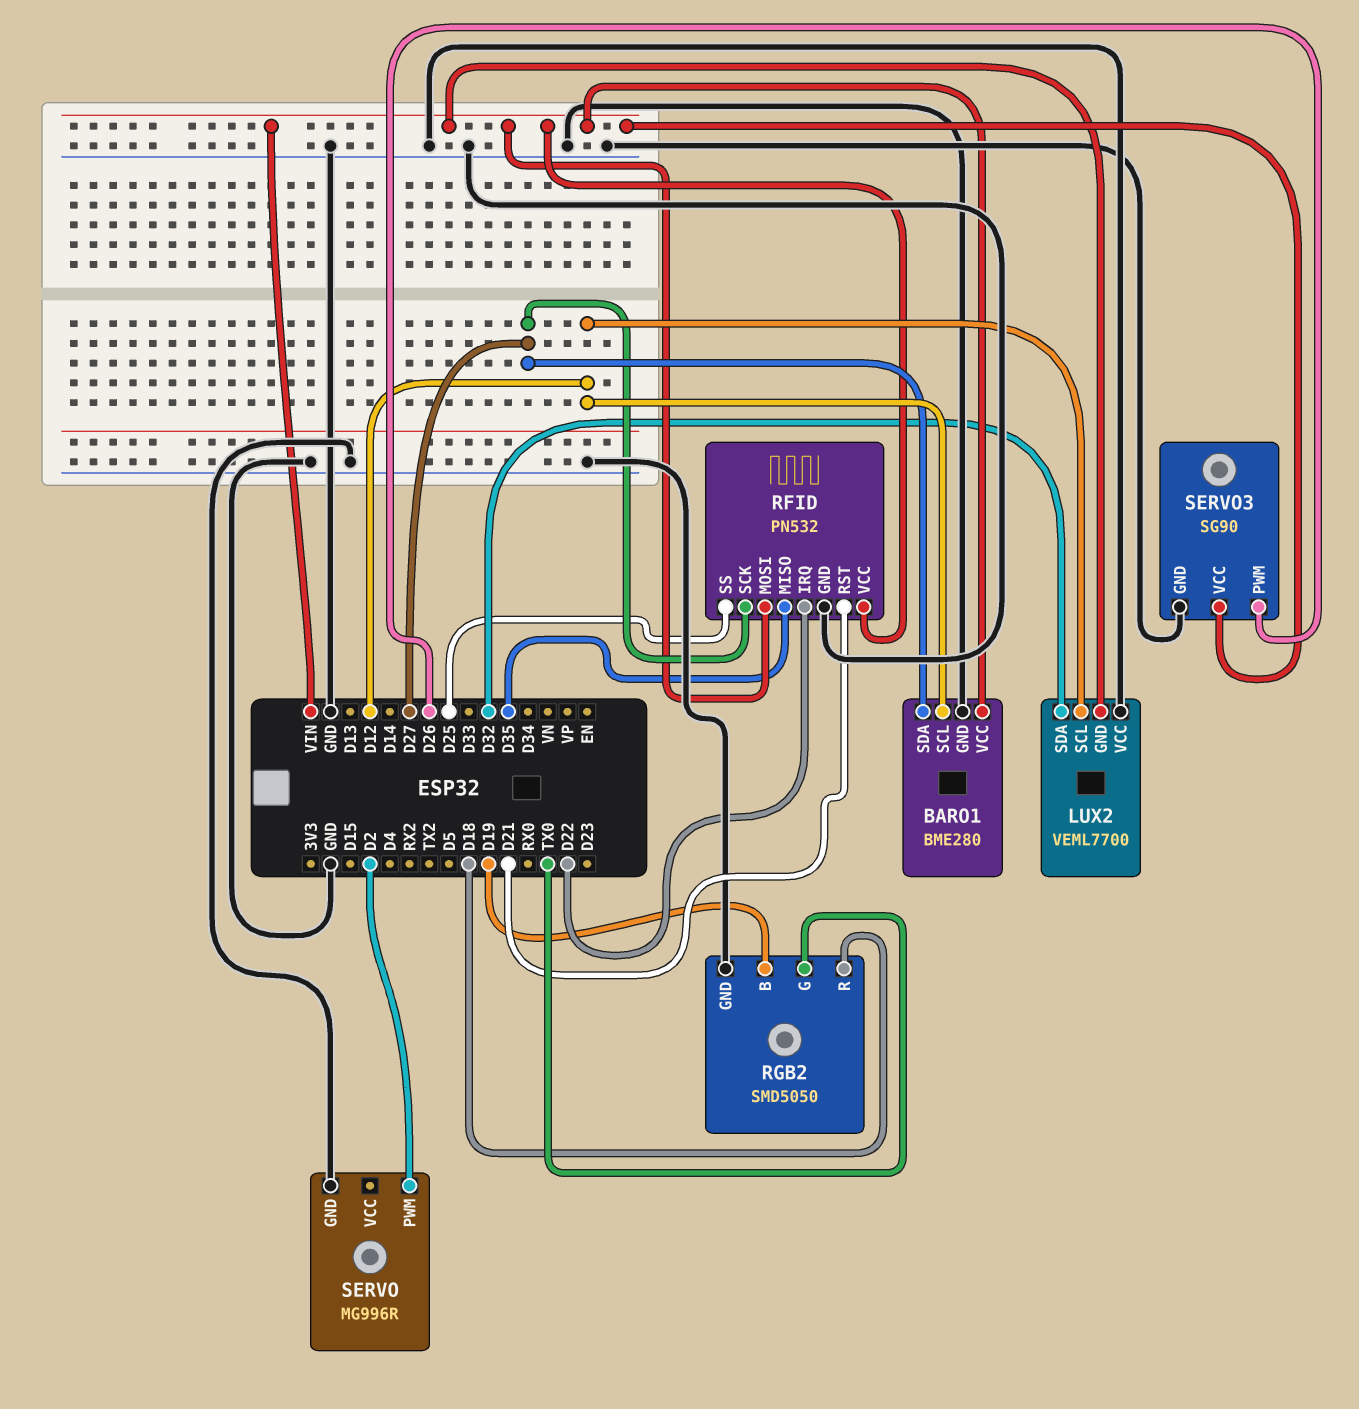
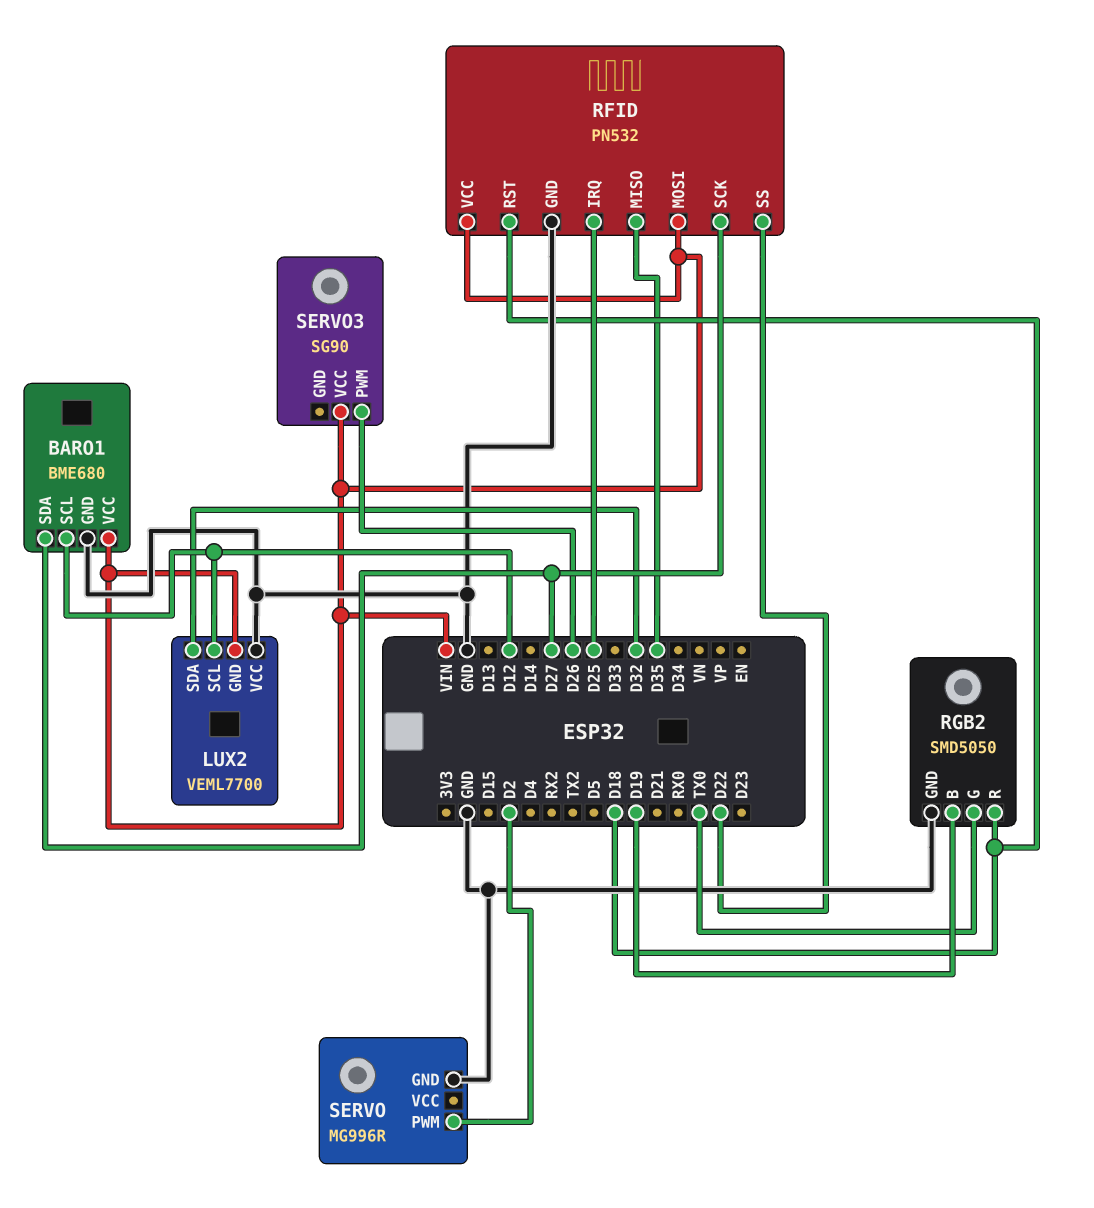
BARO1: BME280 -> BME680
RFID pin IRQ: D22 -> D25
RFID pin RST: D21 -> D18
RFID pin SS: D25 -> D22
SERVO3 pin GND: GND -> none

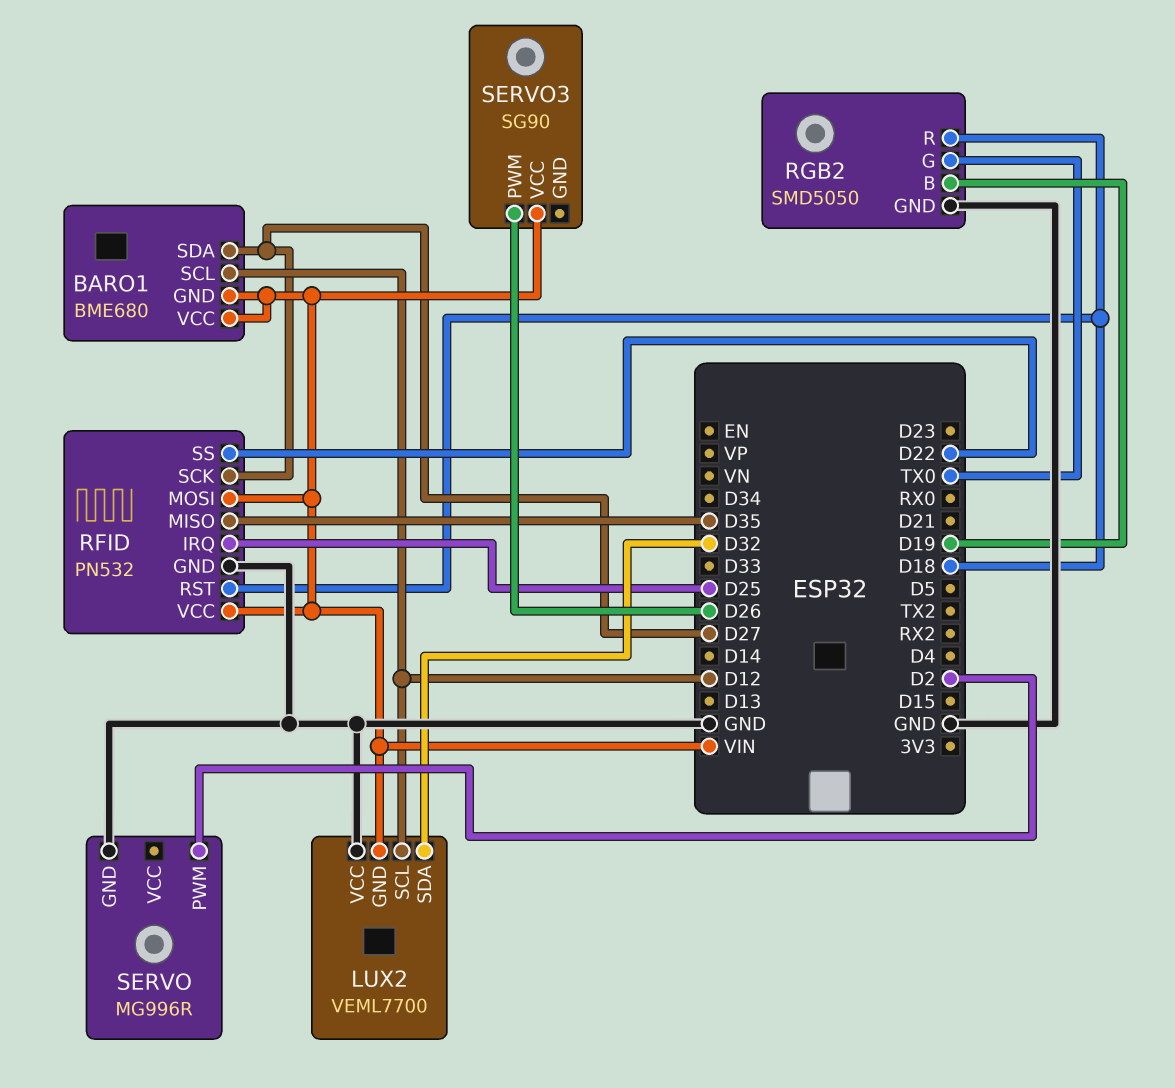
BARO1 pin GND: GND -> VIN

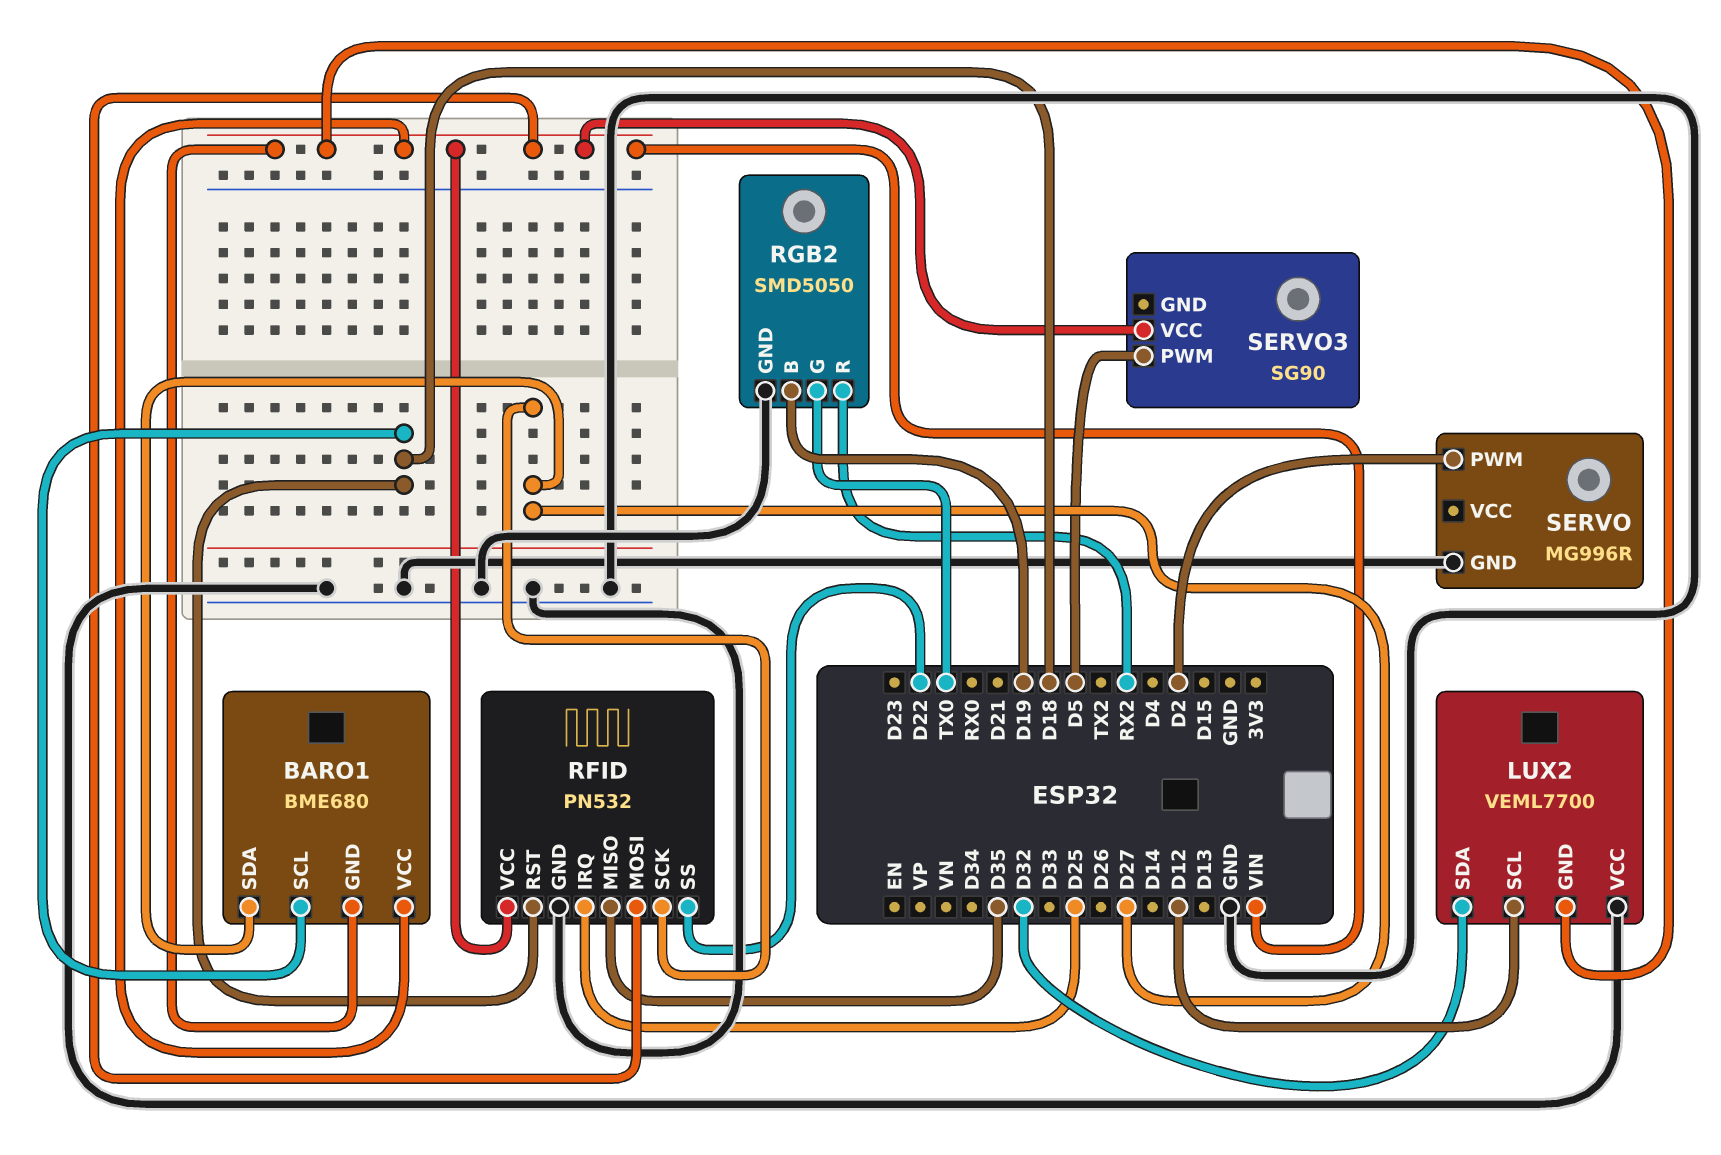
BARO1 pin SCL: D12 -> D18
RGB2 pin R: D18 -> RX2
SERVO3 pin PWM: D26 -> D5

